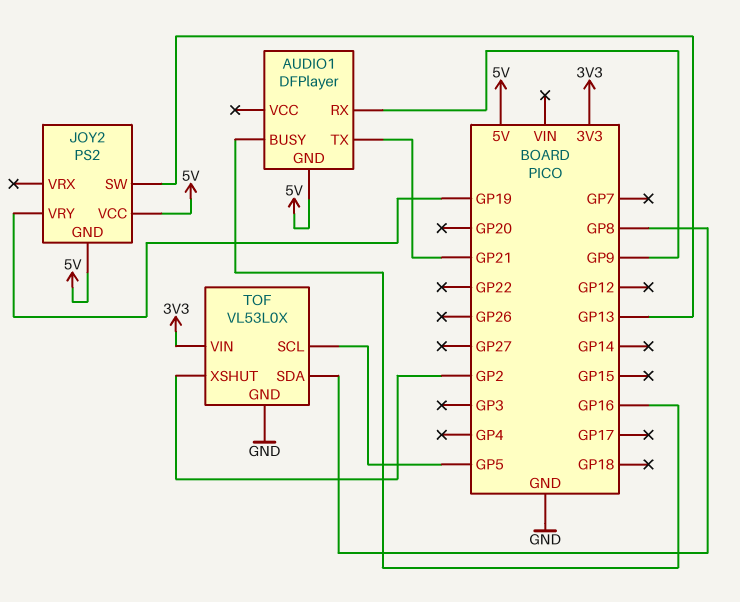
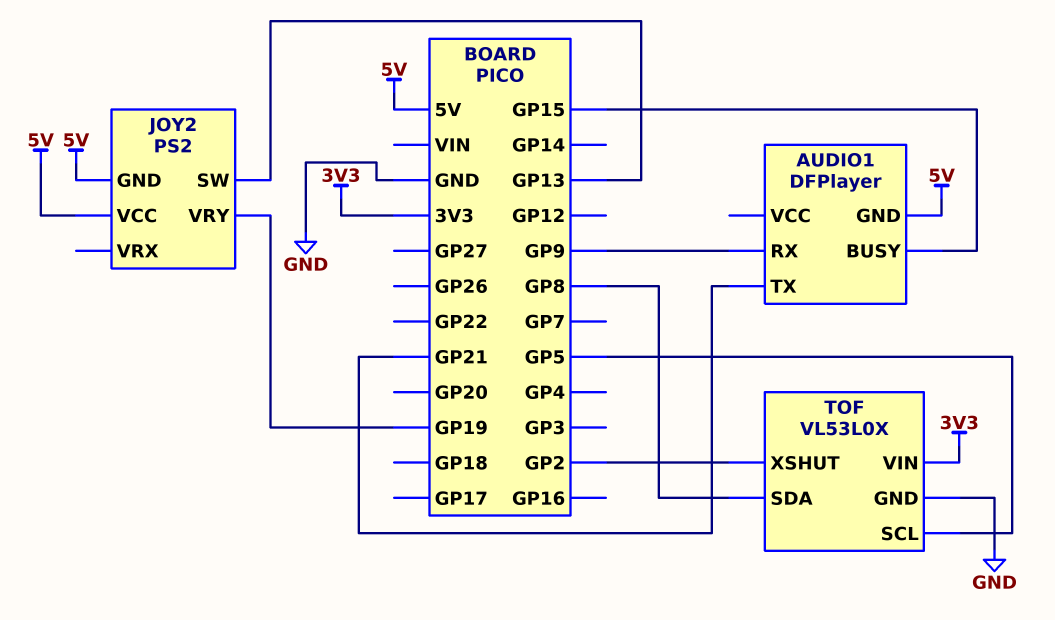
AUDIO1 pin BUSY: GP16 -> GP15

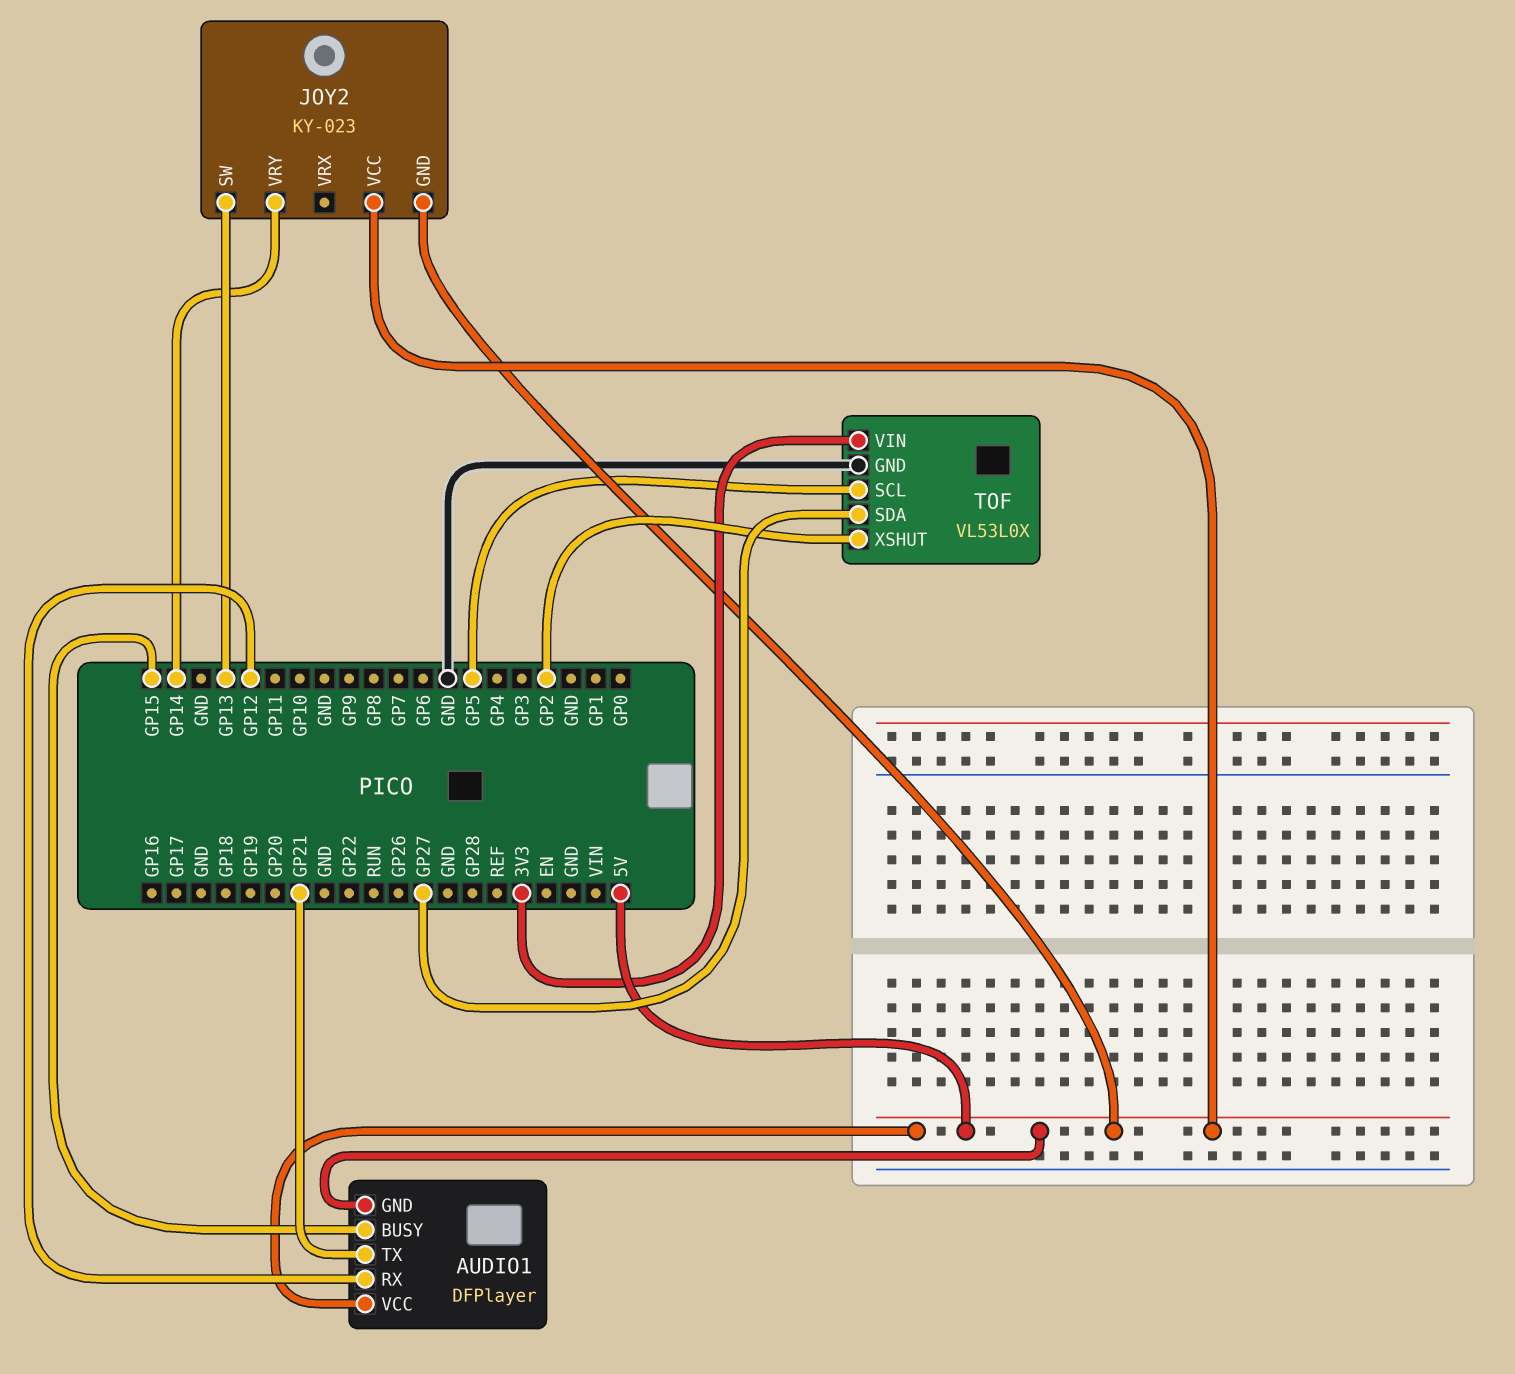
AUDIO1 pin RX: GP9 -> GP12
AUDIO1 pin VCC: none -> 5V
JOY2: PS2 -> KY-023
JOY2 pin VRY: GP19 -> GP14
TOF pin SDA: GP8 -> GP27

